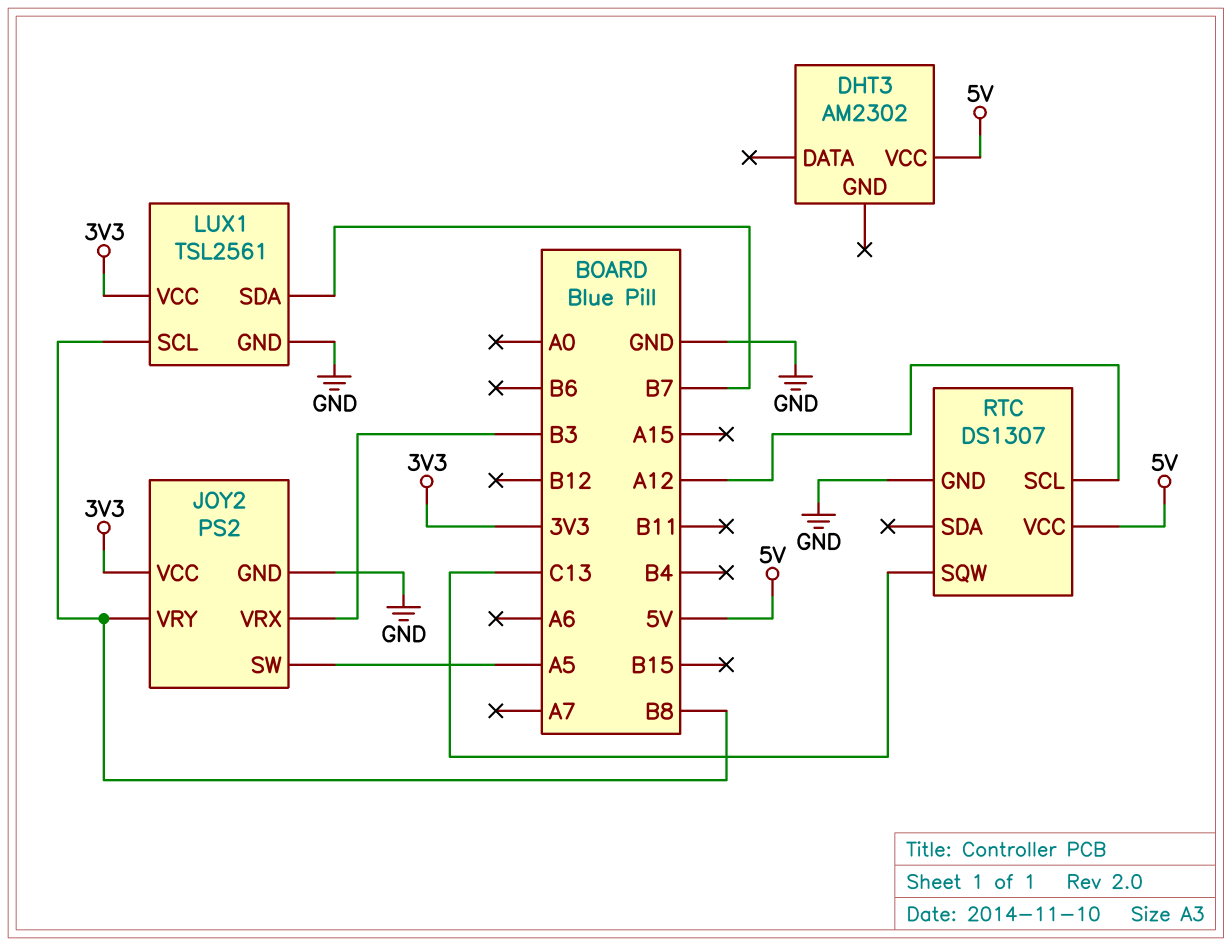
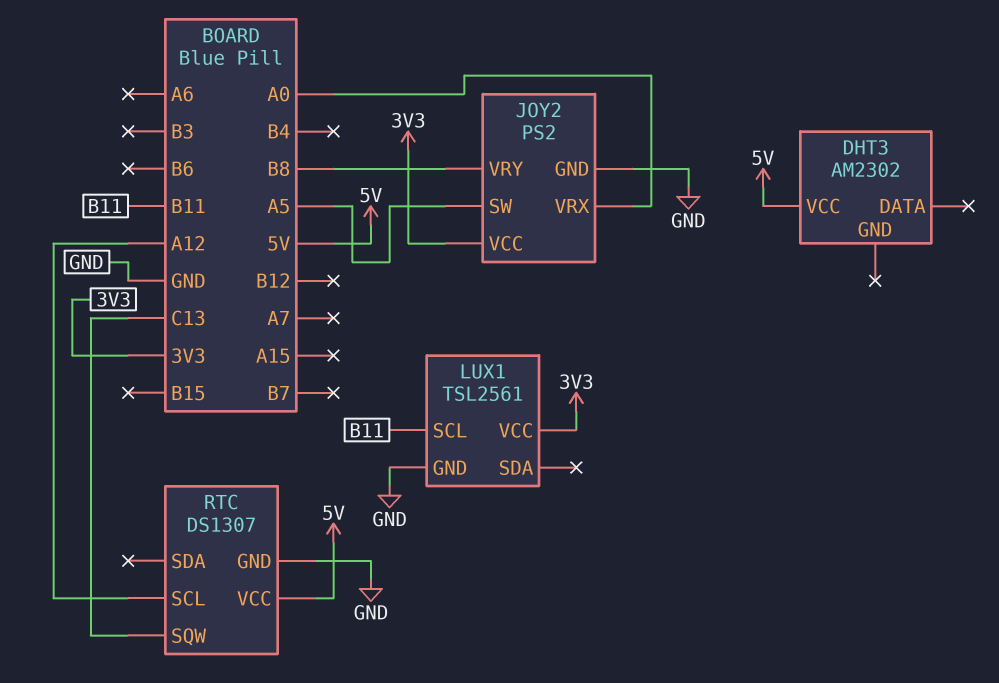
JOY2 pin VRX: B3 -> A0
LUX1 pin SCL: B8 -> B11
LUX1 pin SDA: B7 -> none

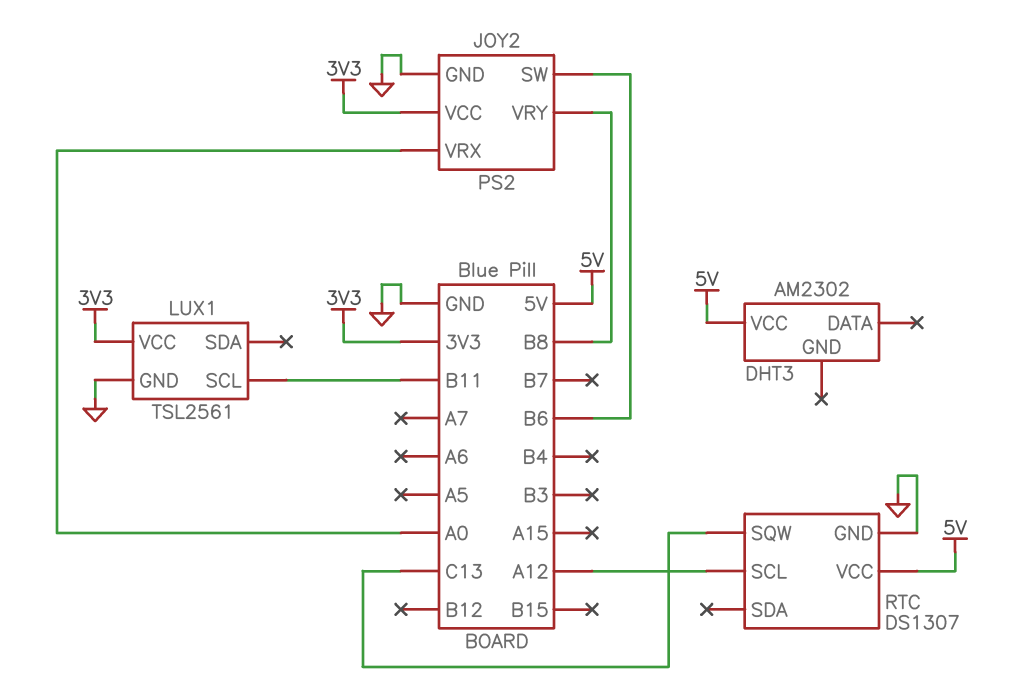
JOY2 pin SW: A5 -> B6

